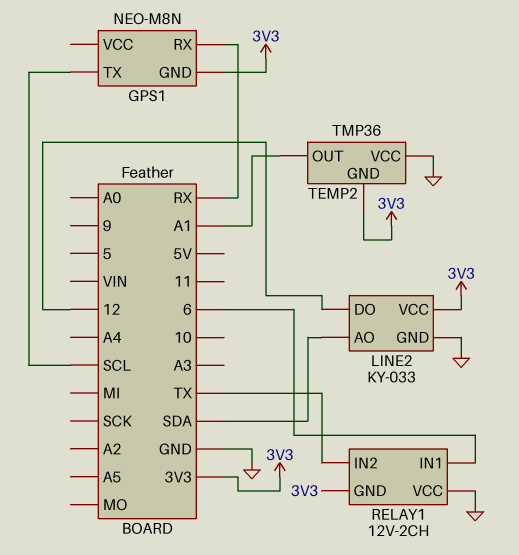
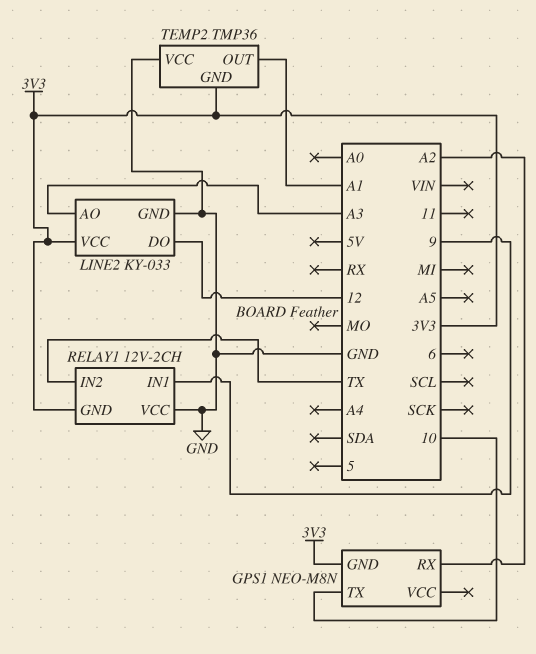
GPS1 pin RX: RX -> A2
GPS1 pin TX: SCL -> 10
LINE2 pin AO: SDA -> A3
RELAY1 pin IN1: 6 -> 9

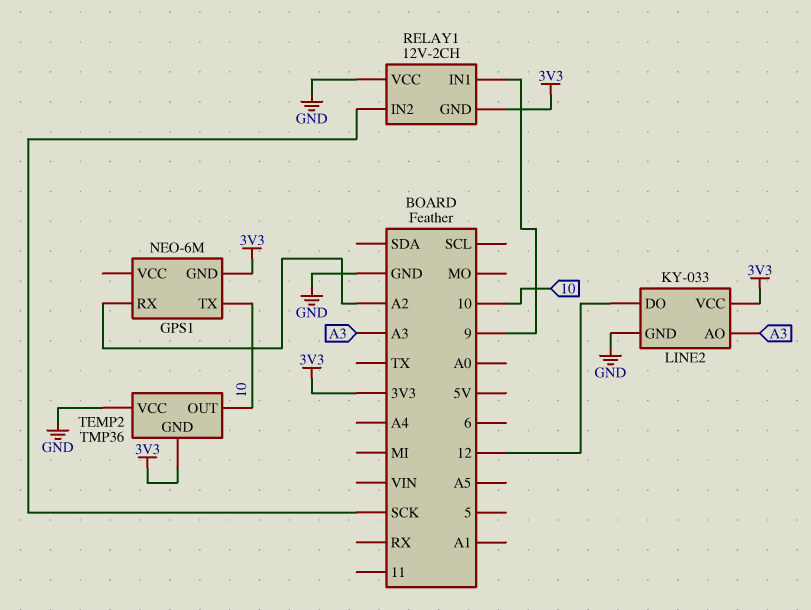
GPS1: NEO-M8N -> NEO-6M
RELAY1 pin IN2: TX -> SCK
TEMP2 pin OUT: A1 -> 10

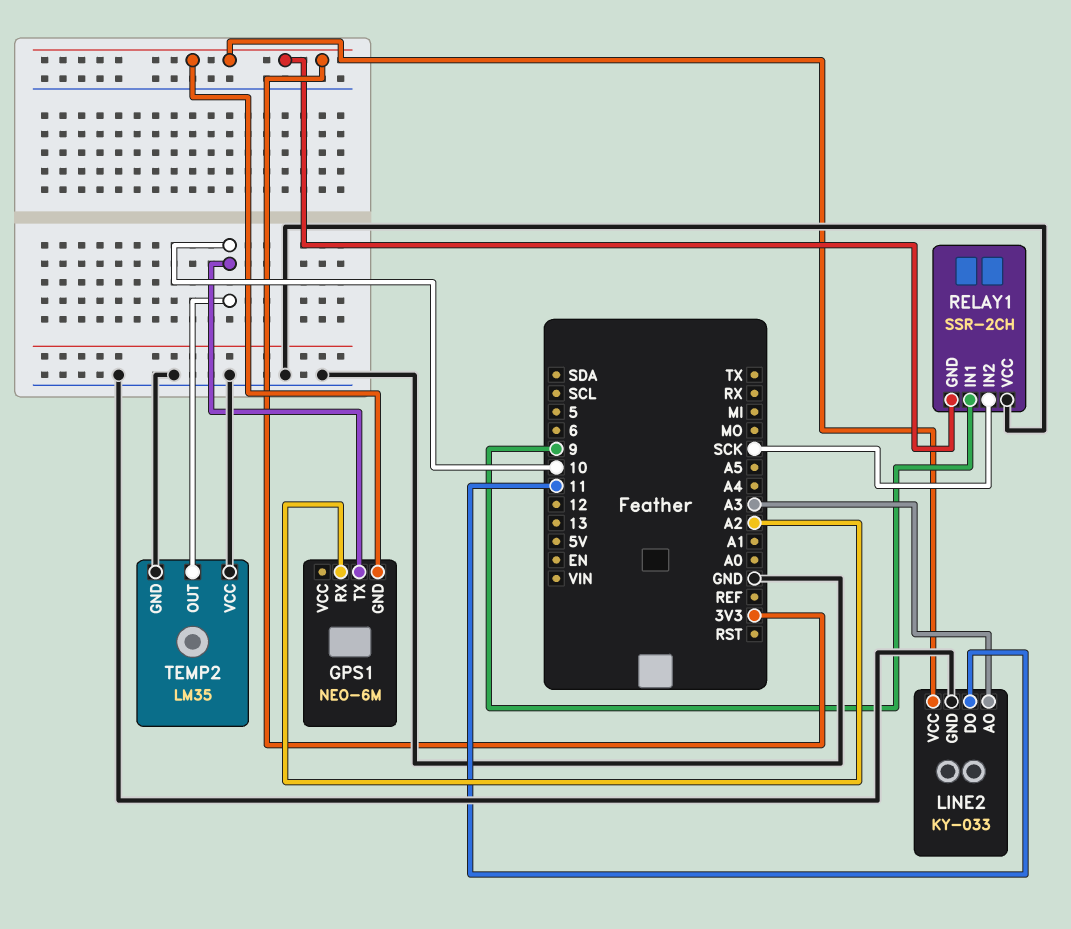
LINE2 pin DO: 12 -> 11
RELAY1: 12V-2CH -> SSR-2CH
TEMP2: TMP36 -> LM35
TEMP2 pin GND: 3V3 -> GND

